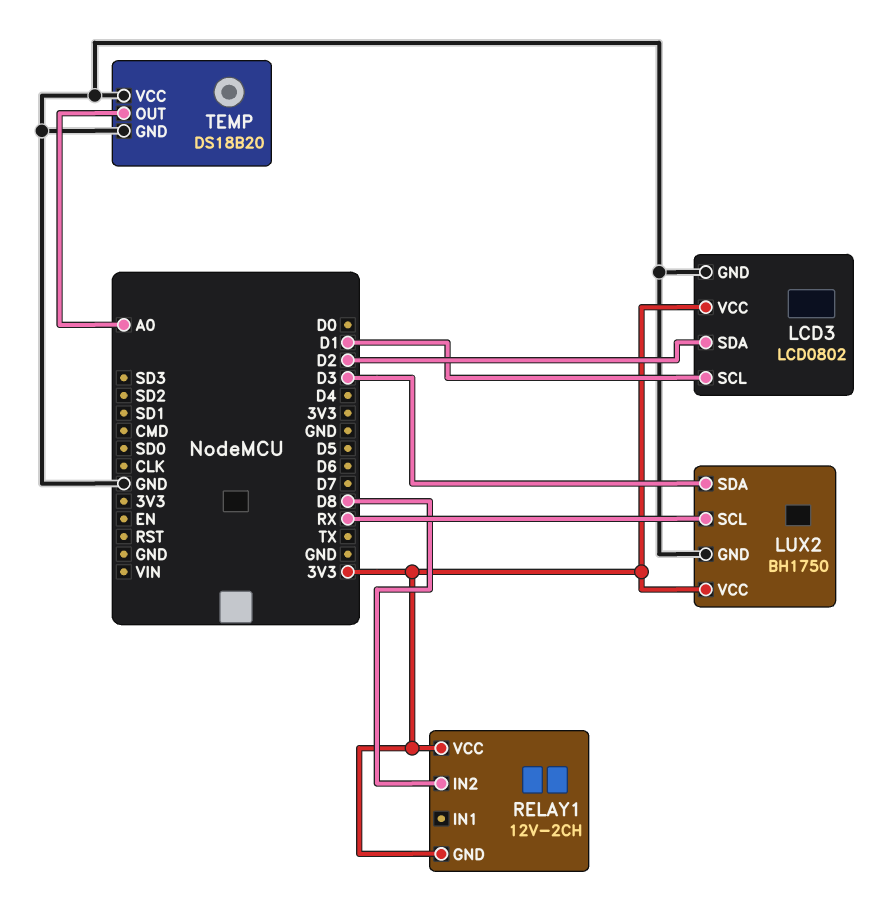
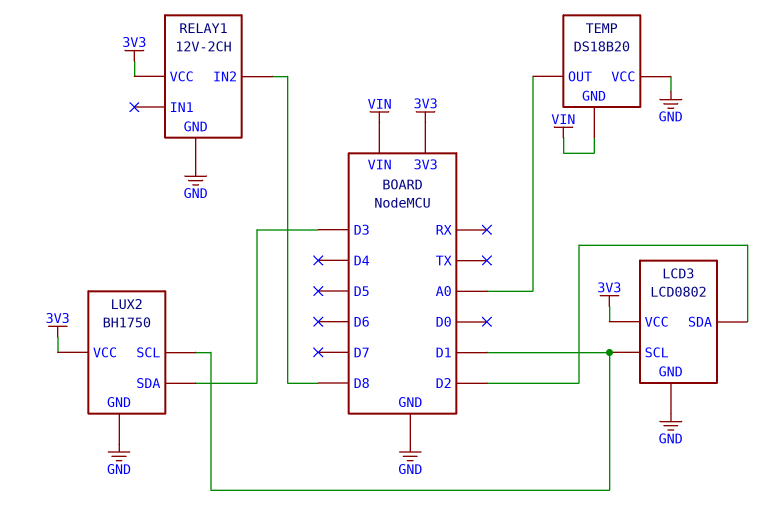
LUX2 pin SCL: RX -> D1
RELAY1 pin GND: 3V3 -> GND
TEMP pin GND: GND -> VIN

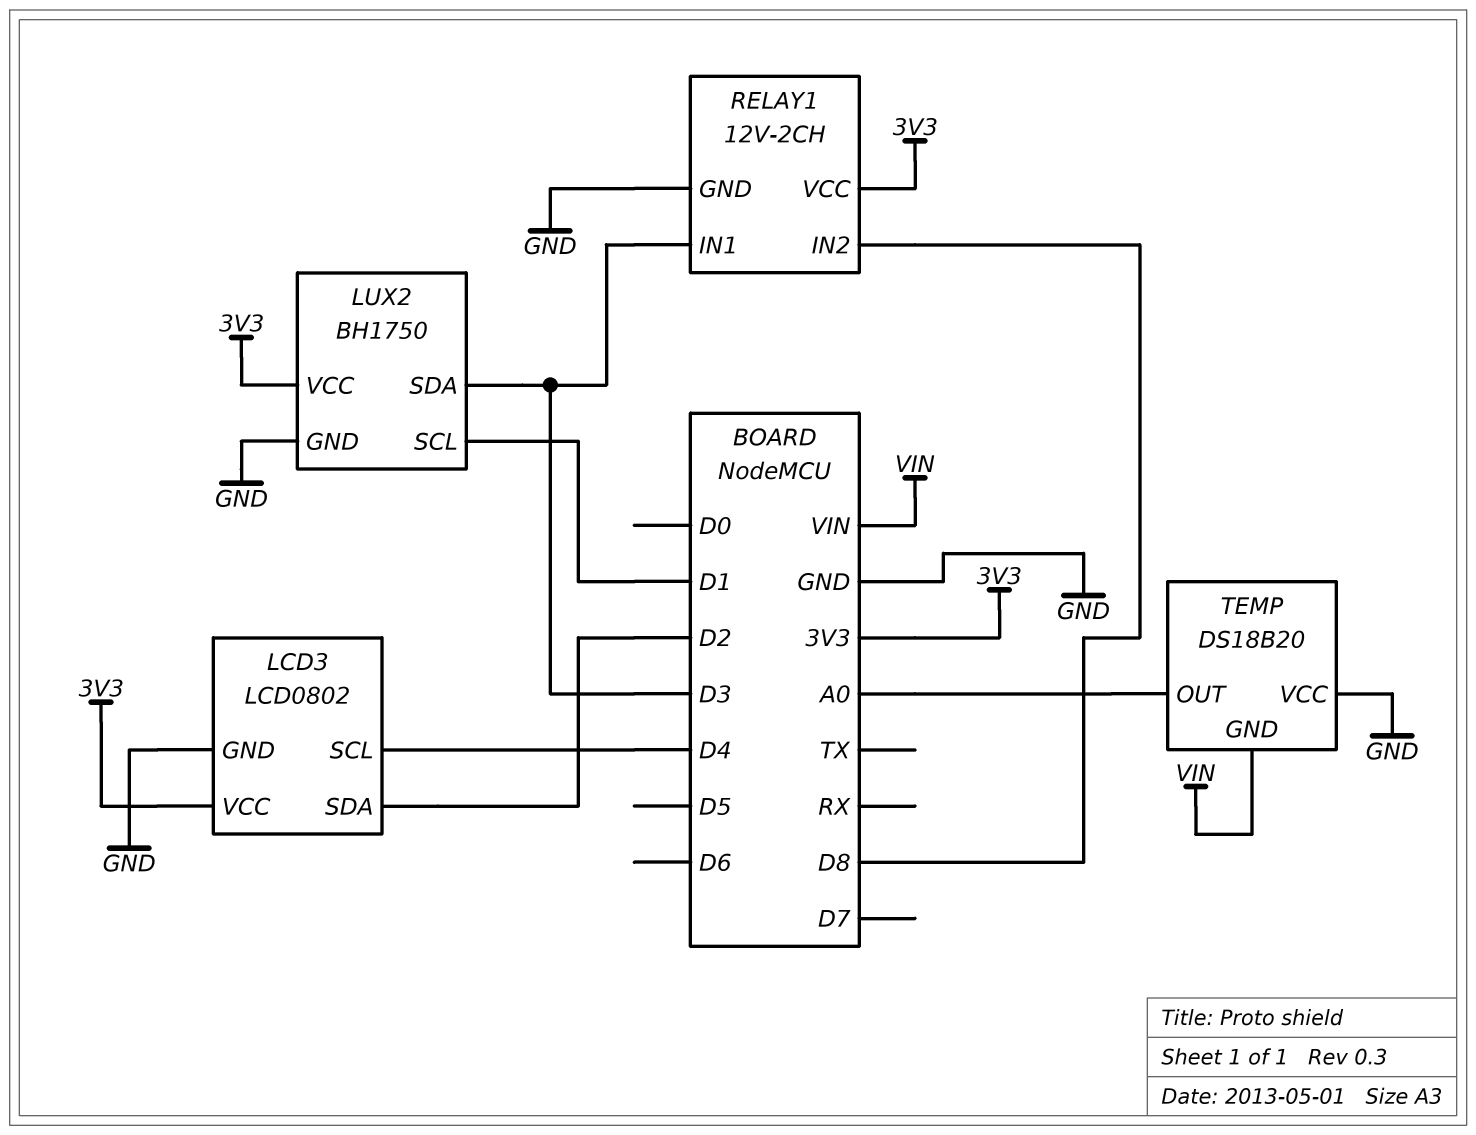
LCD3 pin SCL: D1 -> D4
RELAY1 pin IN1: none -> D3

